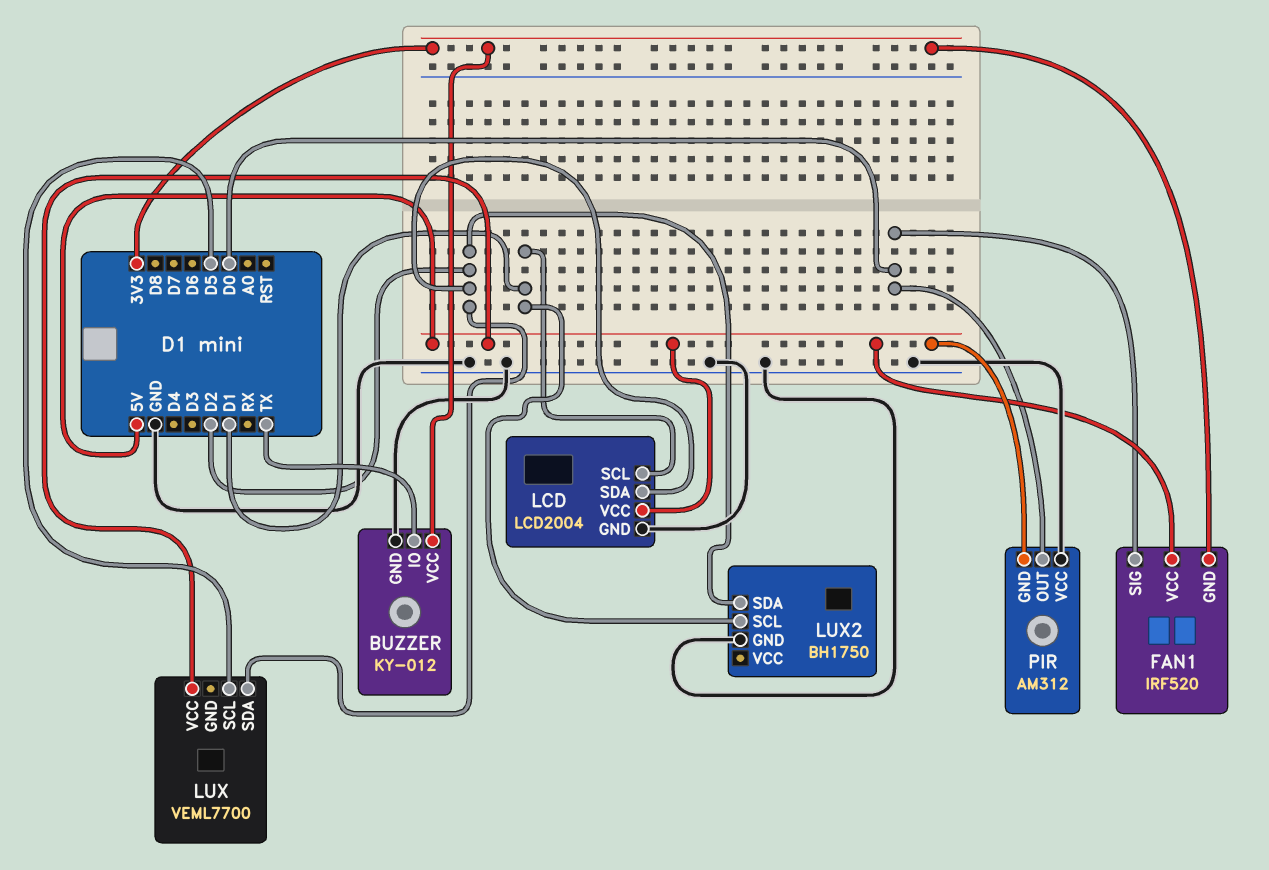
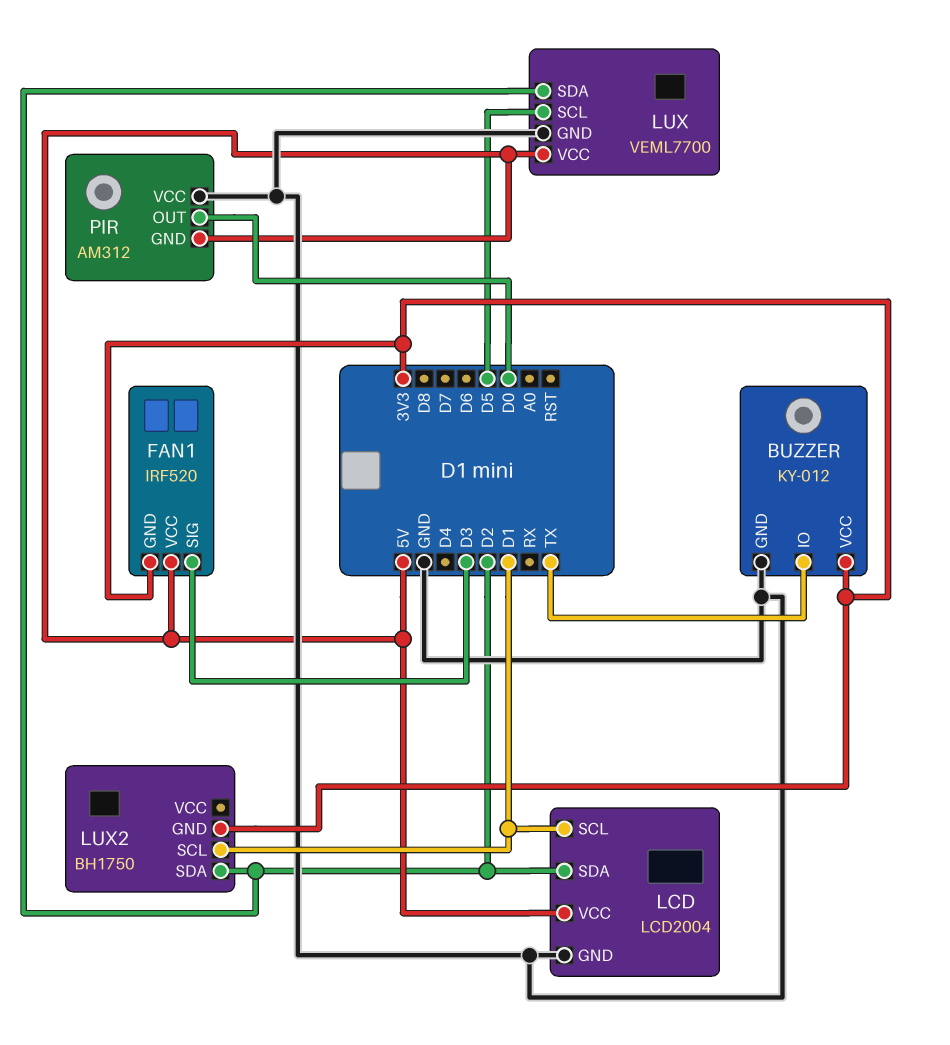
FAN1 pin SIG: D0 -> D3
LUX pin GND: none -> GND
LUX2 pin GND: GND -> 3V3

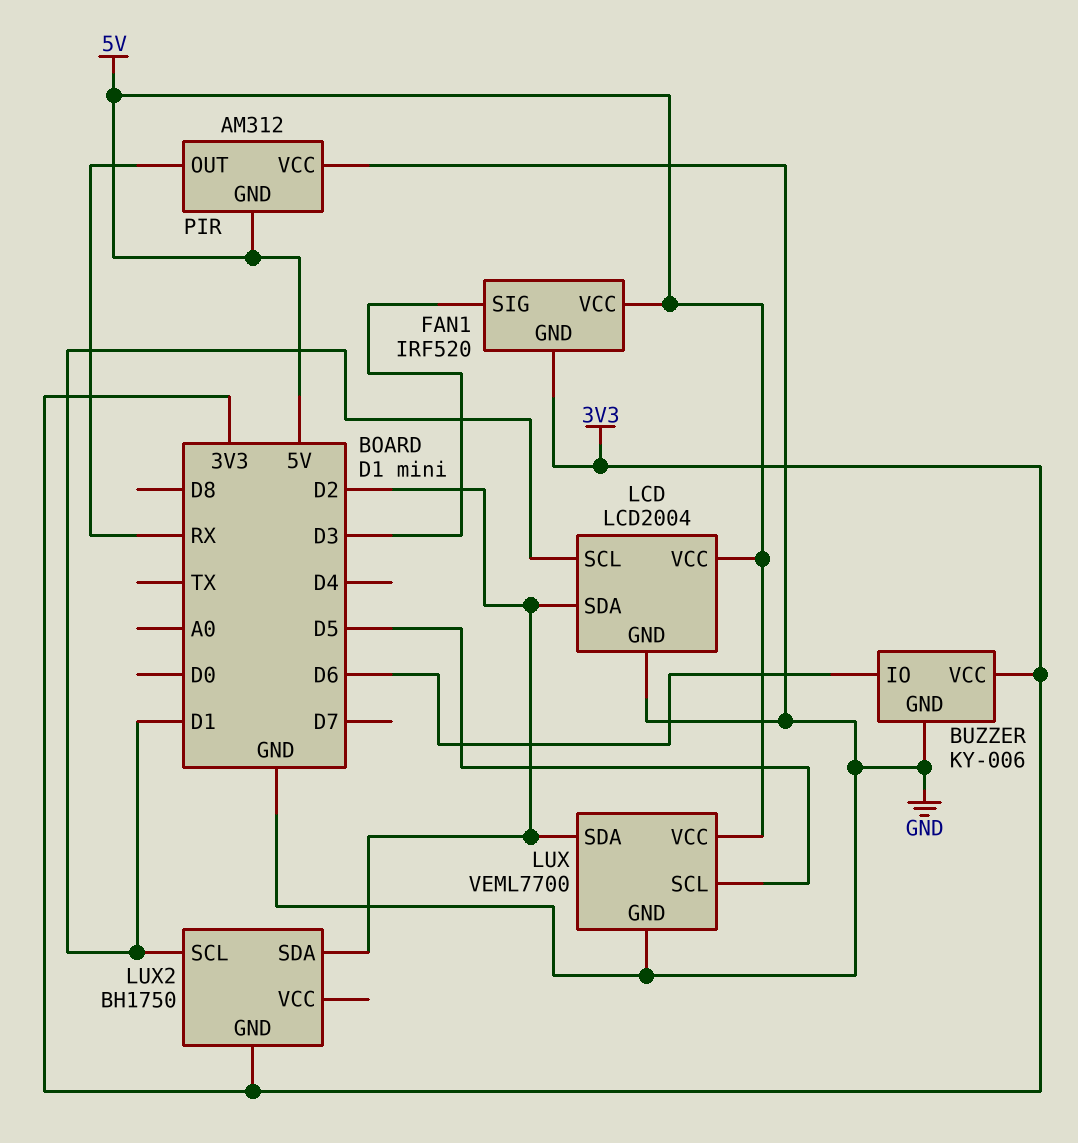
BUZZER: KY-012 -> KY-006
BUZZER pin IO: TX -> D6
PIR pin OUT: D0 -> RX

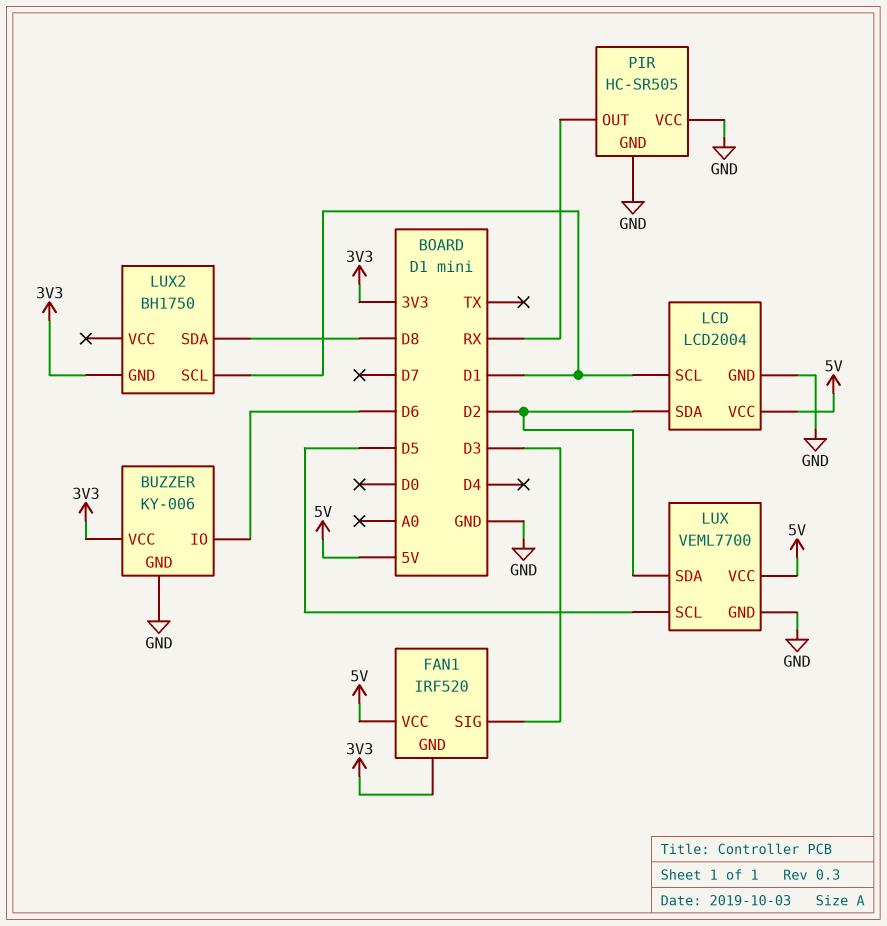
LUX2 pin SDA: D2 -> D8
PIR: AM312 -> HC-SR505
PIR pin GND: 5V -> GND

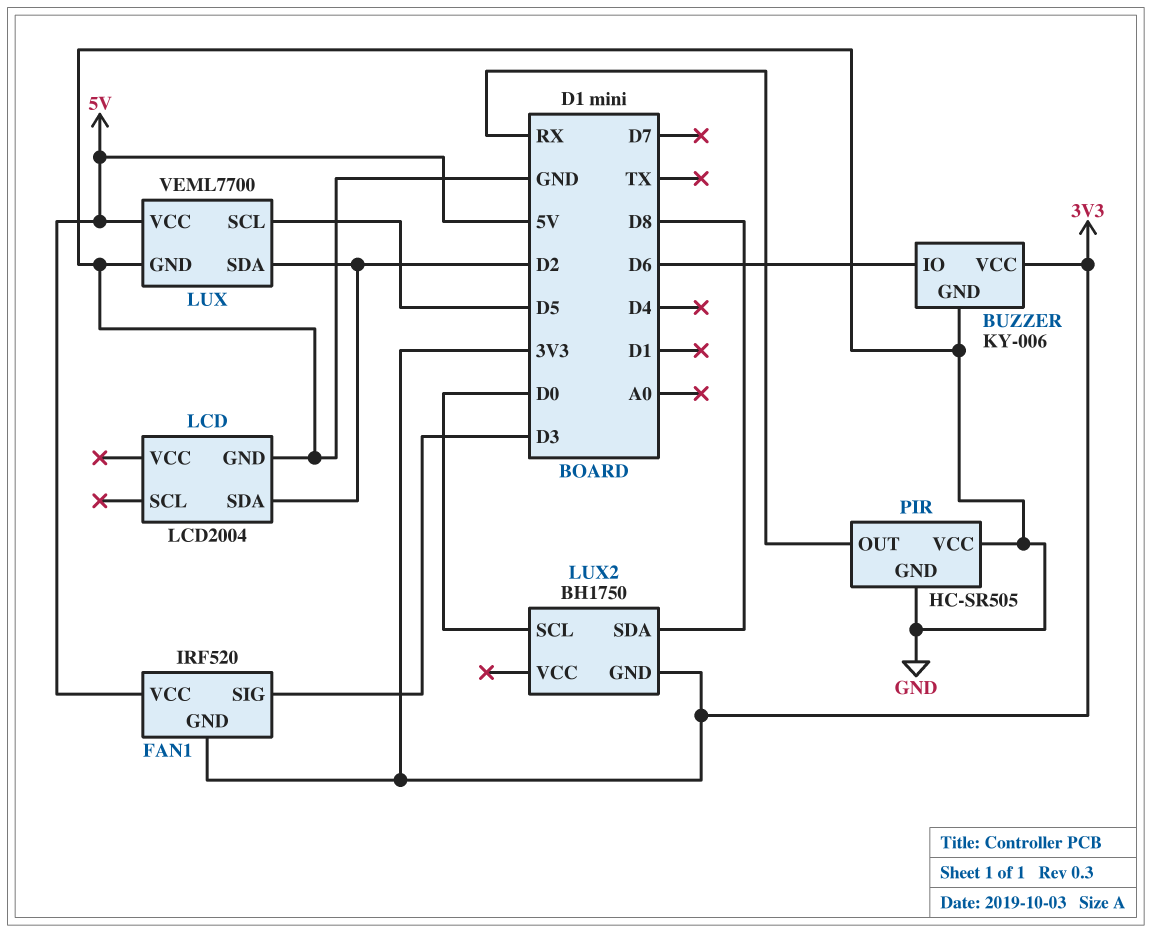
LCD pin SCL: D1 -> none
LCD pin VCC: 5V -> none
LUX2 pin SCL: D1 -> D0

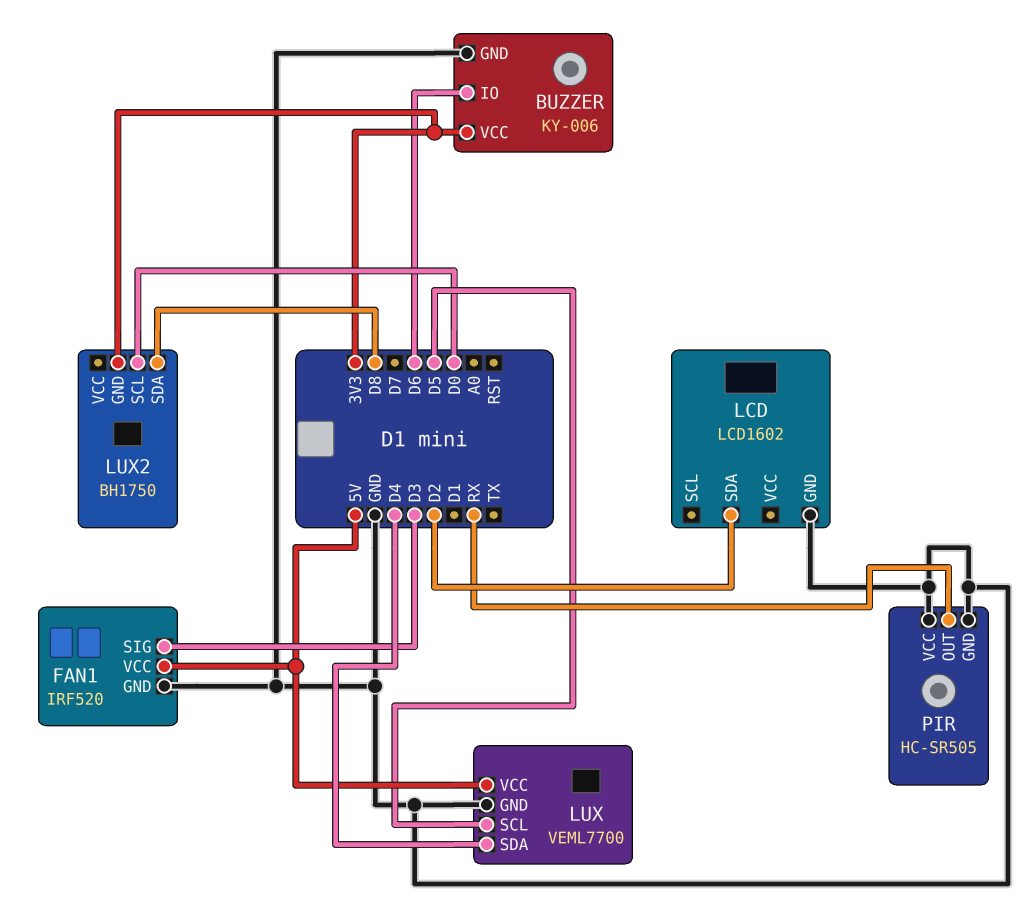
FAN1 pin GND: 3V3 -> GND
LCD: LCD2004 -> LCD1602
LUX pin SDA: D2 -> D4

